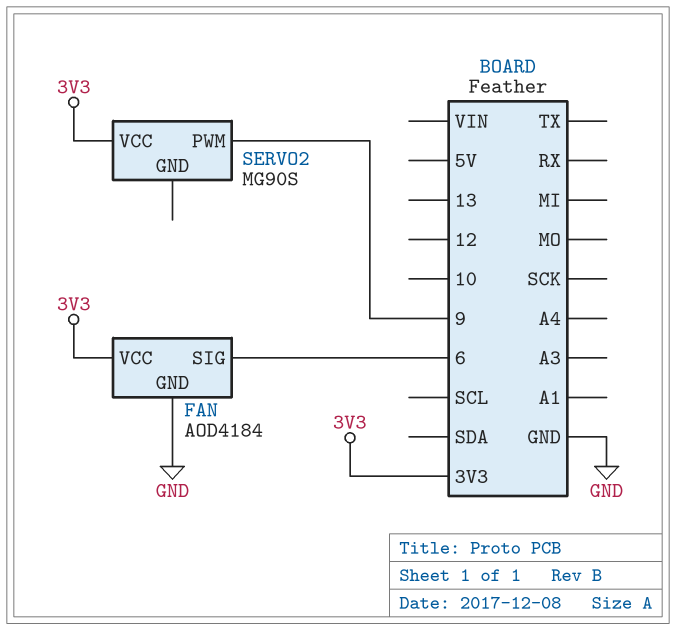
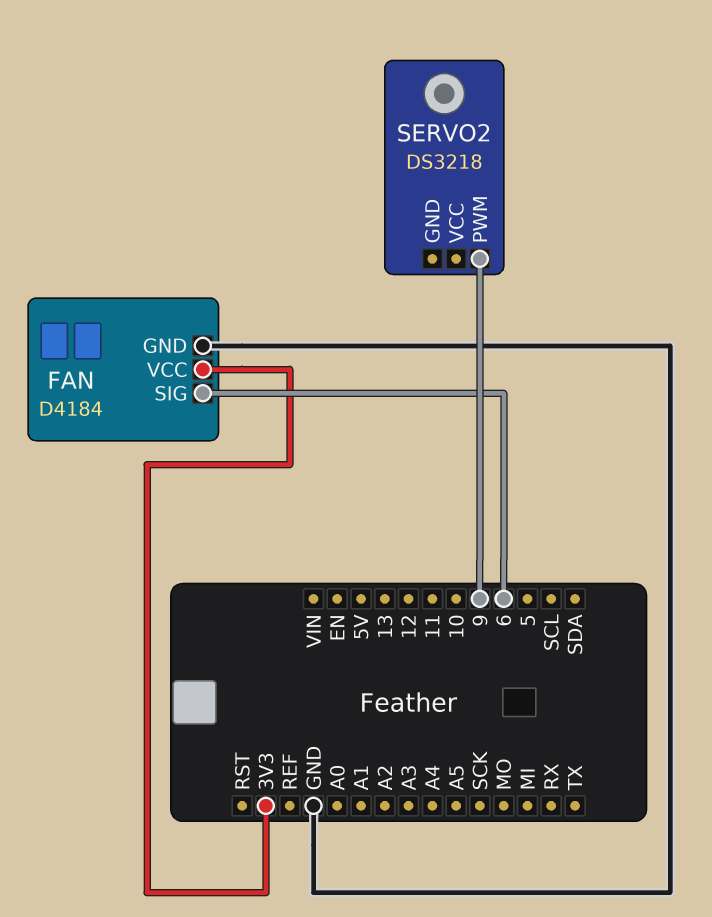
FAN: AOD4184 -> D4184
SERVO2: MG90S -> DS3218
SERVO2 pin VCC: 3V3 -> none

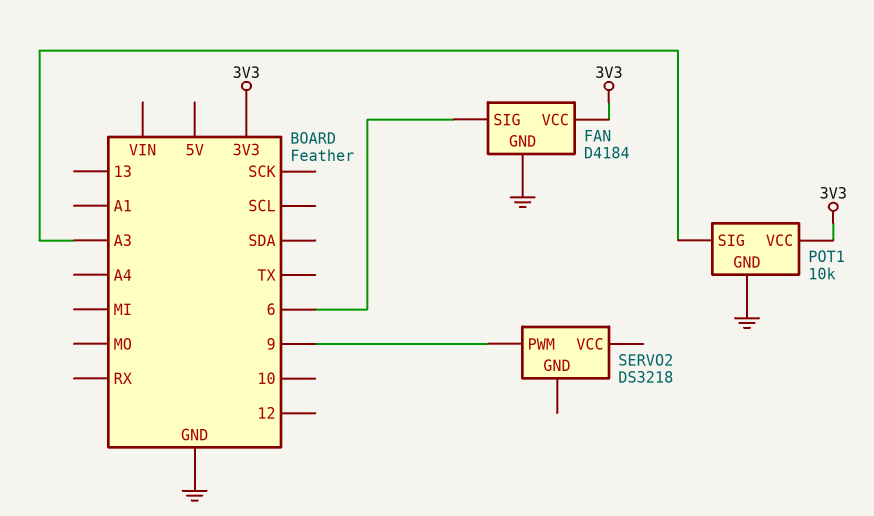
POT1: none -> 10k
POT1 pin GND: none -> GND
POT1 pin SIG: none -> A3
POT1 pin VCC: none -> 3V3

